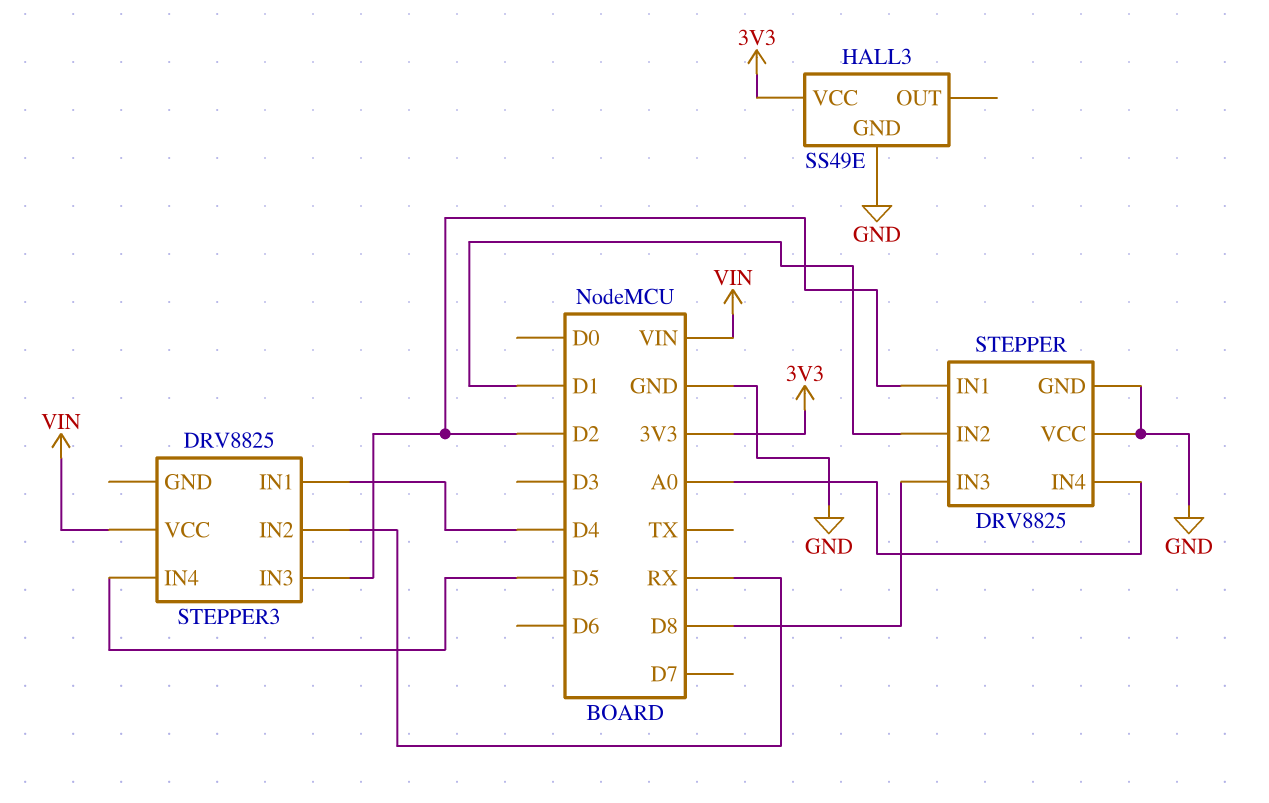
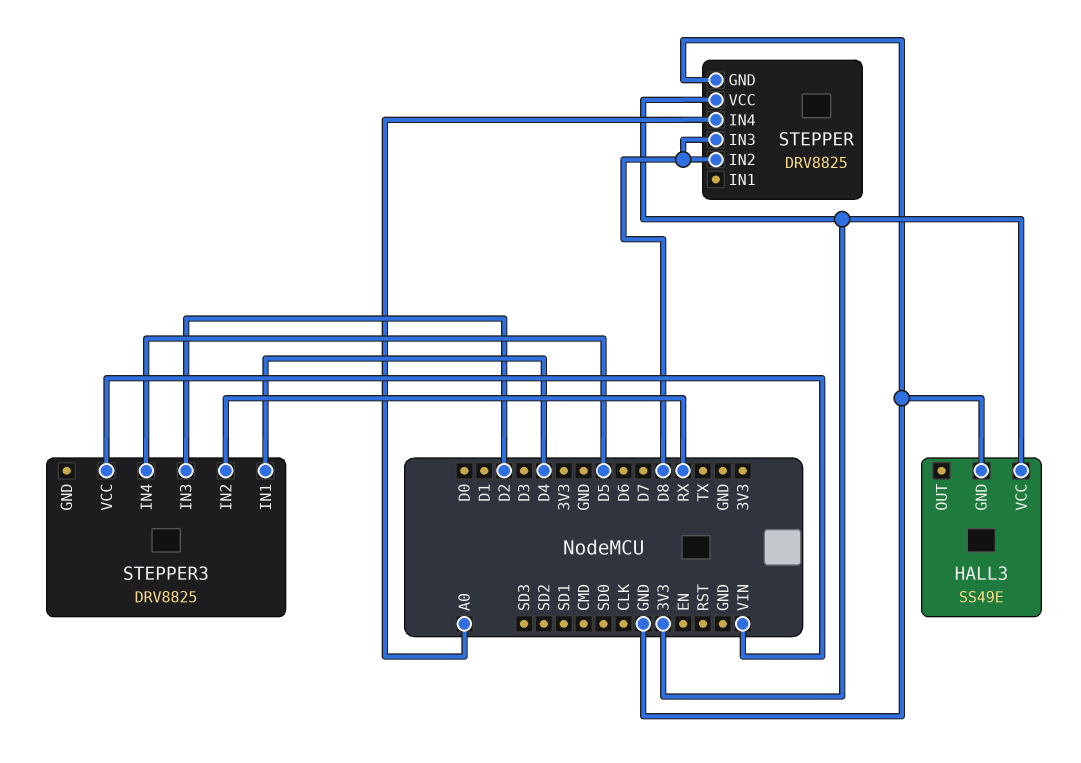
STEPPER pin IN1: D2 -> none
STEPPER pin IN2: D1 -> D8
STEPPER pin VCC: GND -> 3V3

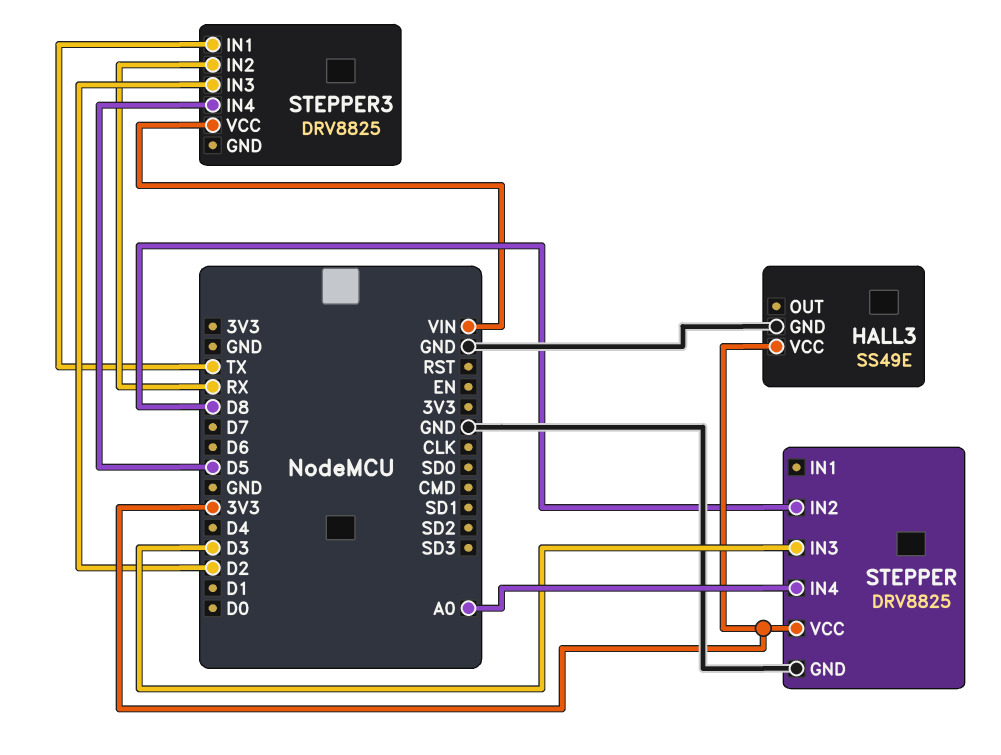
STEPPER pin IN3: D8 -> D3
STEPPER3 pin IN1: D4 -> TX

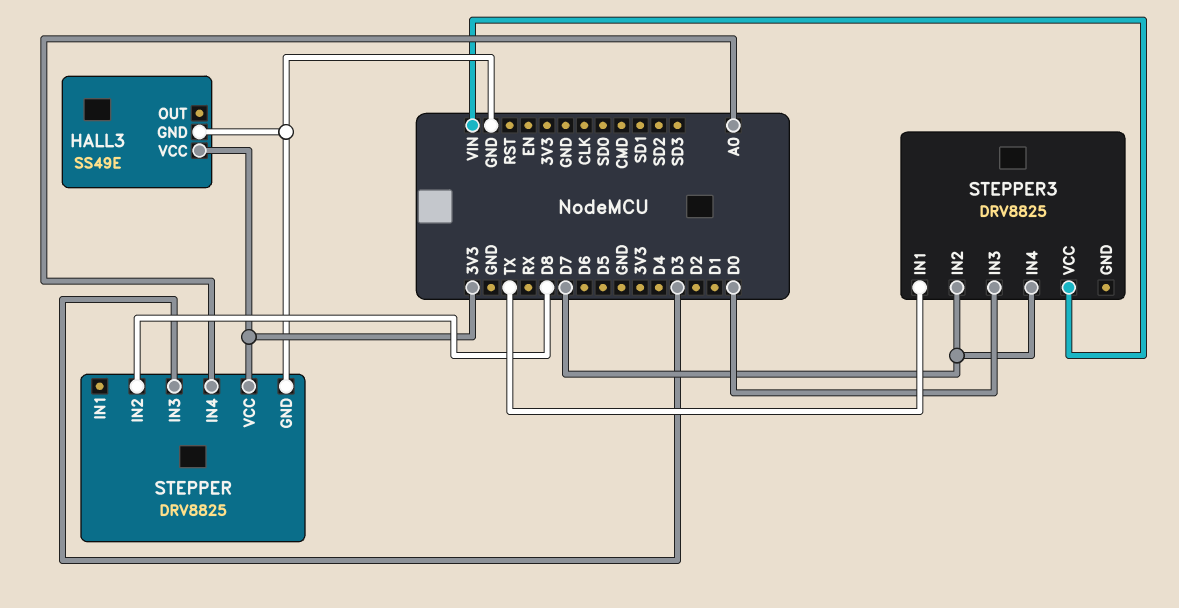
STEPPER3 pin IN2: RX -> D7
STEPPER3 pin IN3: D2 -> D0
STEPPER3 pin IN4: D5 -> D7

